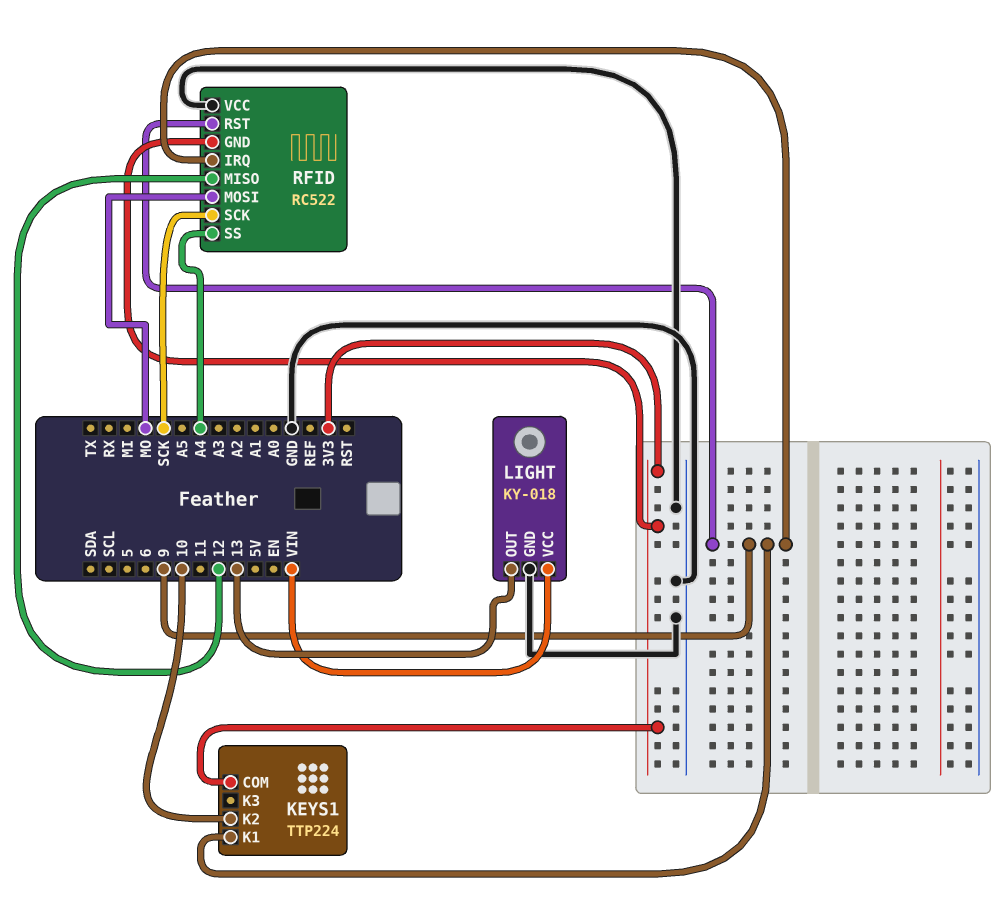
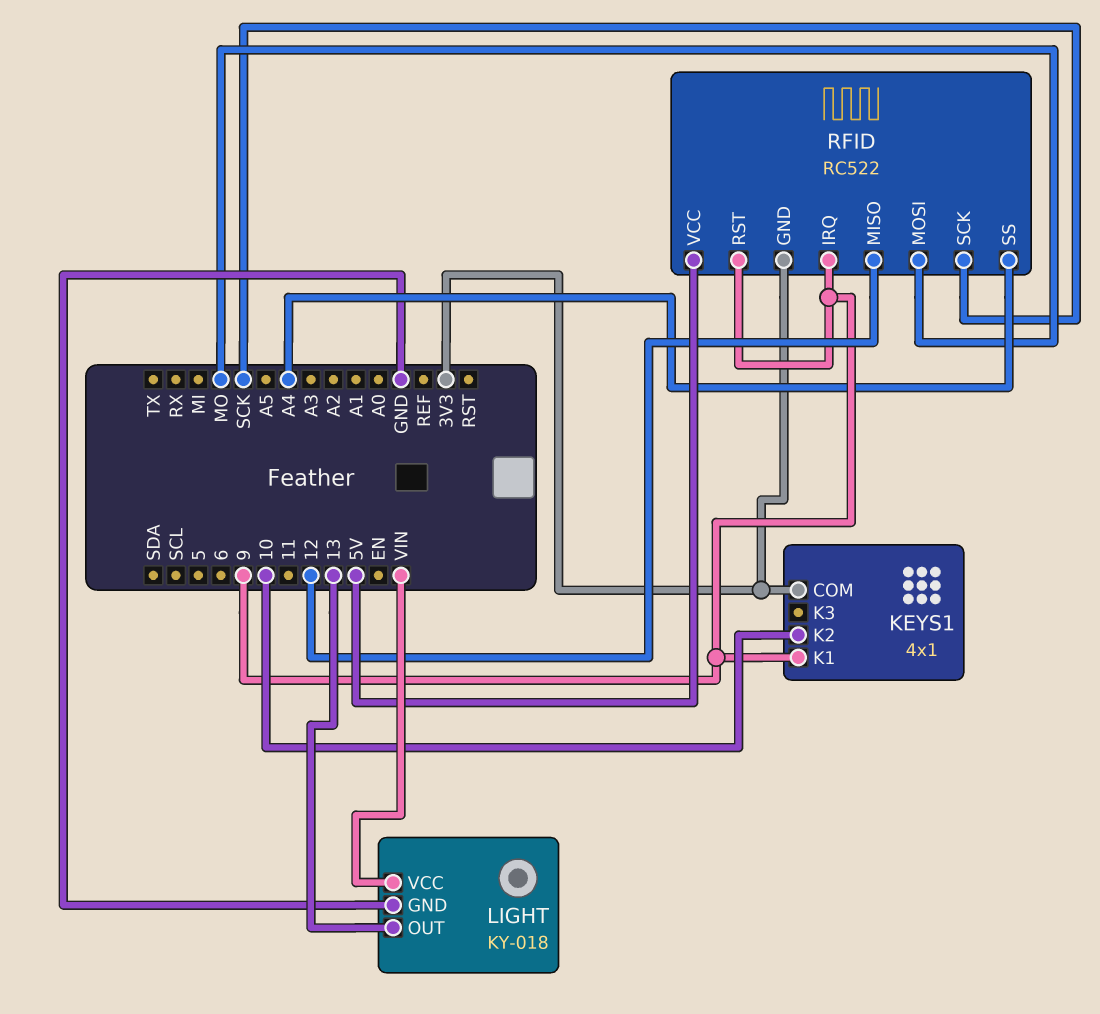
KEYS1: TTP224 -> 4x1
RFID pin VCC: GND -> 5V

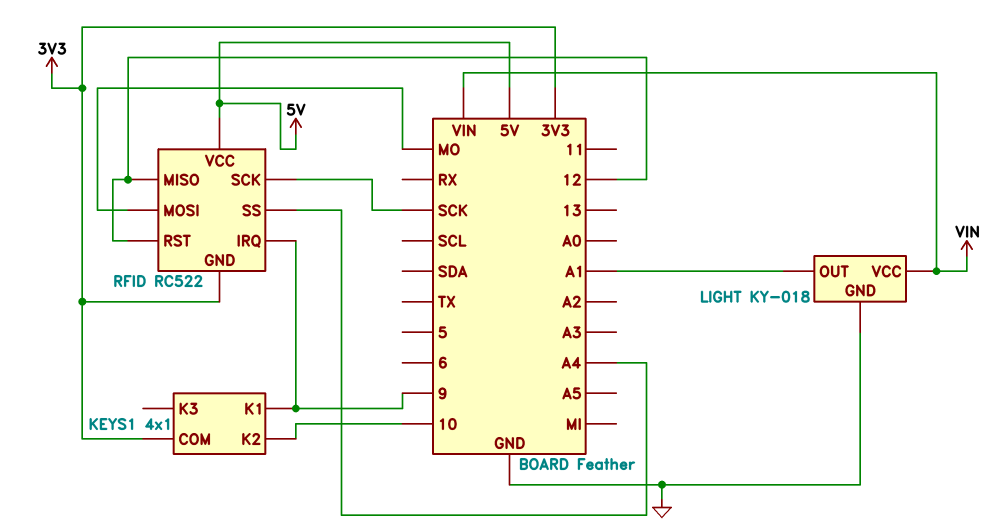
LIGHT pin OUT: 13 -> A1
RFID pin RST: 9 -> 12

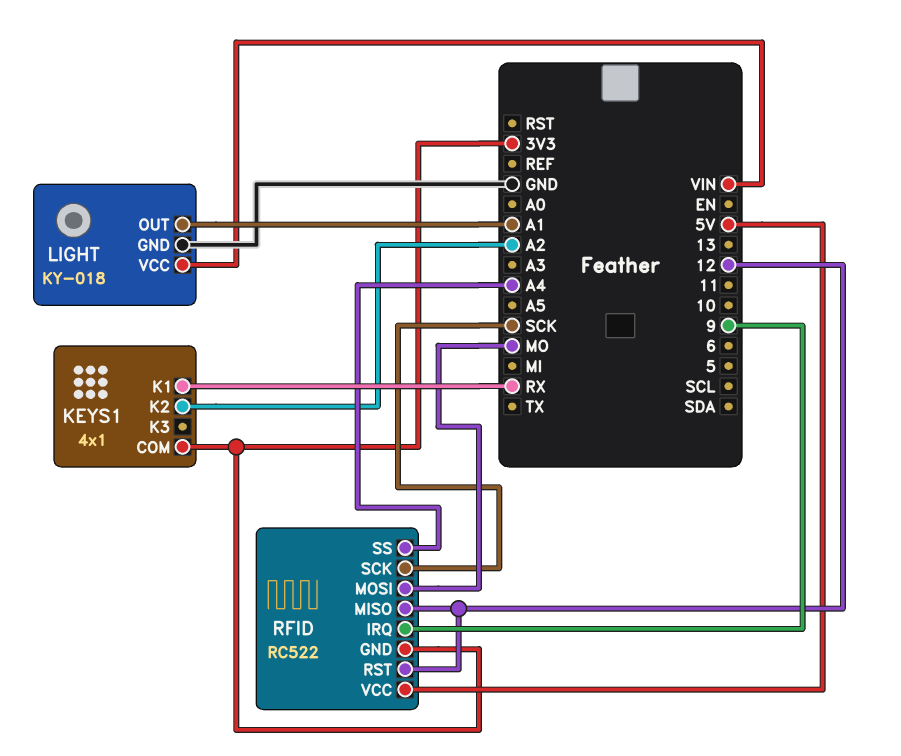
KEYS1 pin K1: 9 -> RX
KEYS1 pin K2: 10 -> A2

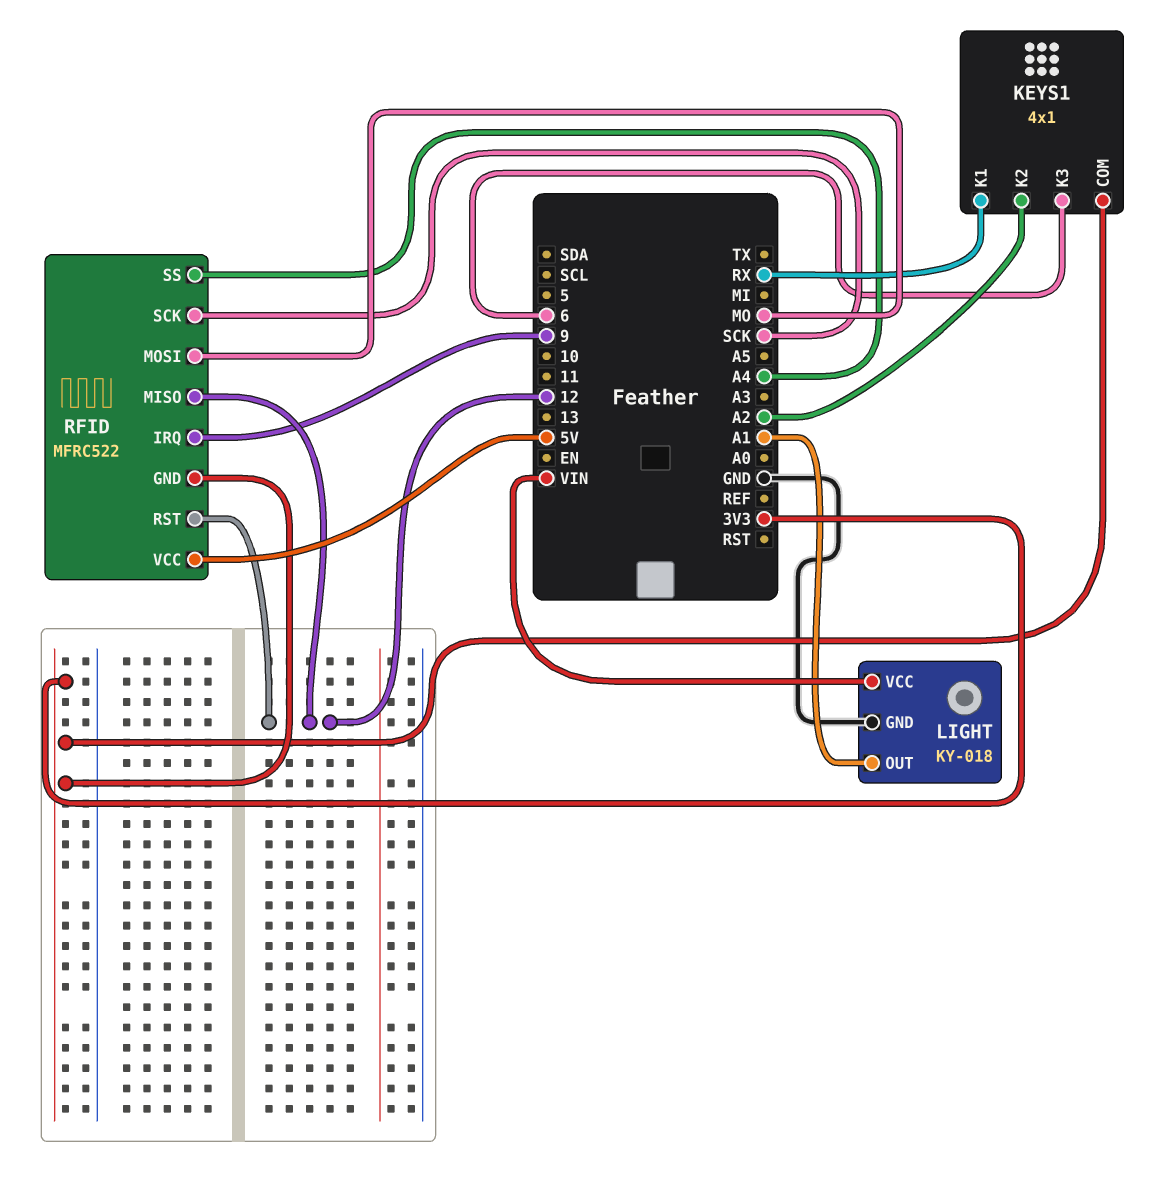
KEYS1 pin K3: none -> 6
RFID: RC522 -> MFRC522

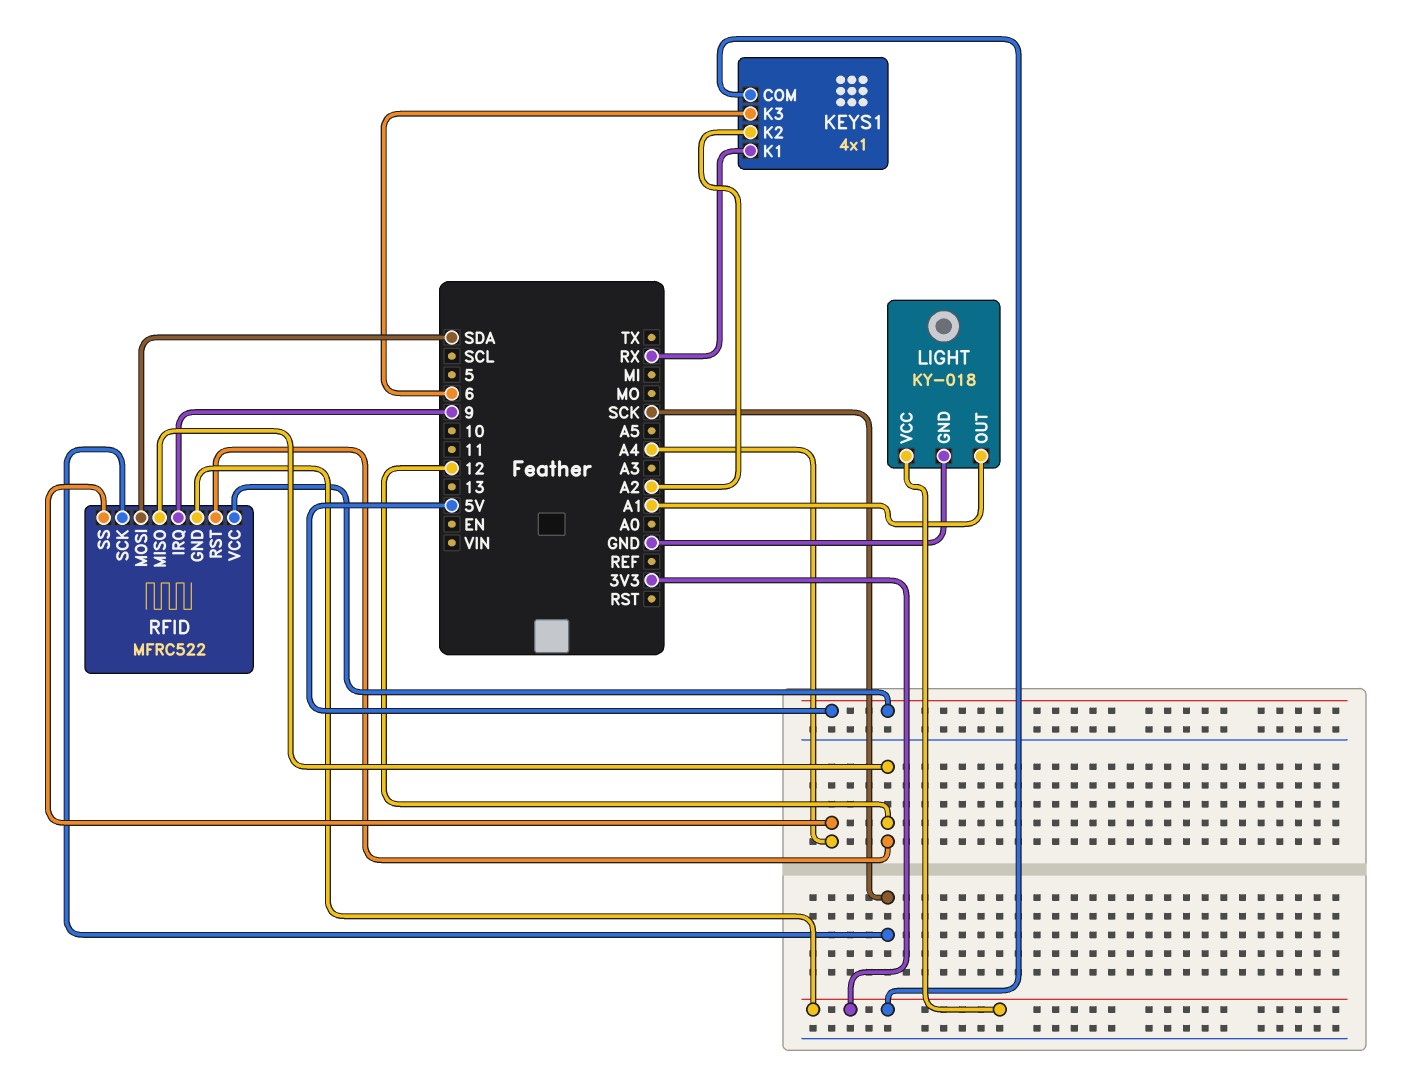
LIGHT pin VCC: VIN -> 3V3
RFID pin MOSI: MO -> SDA

